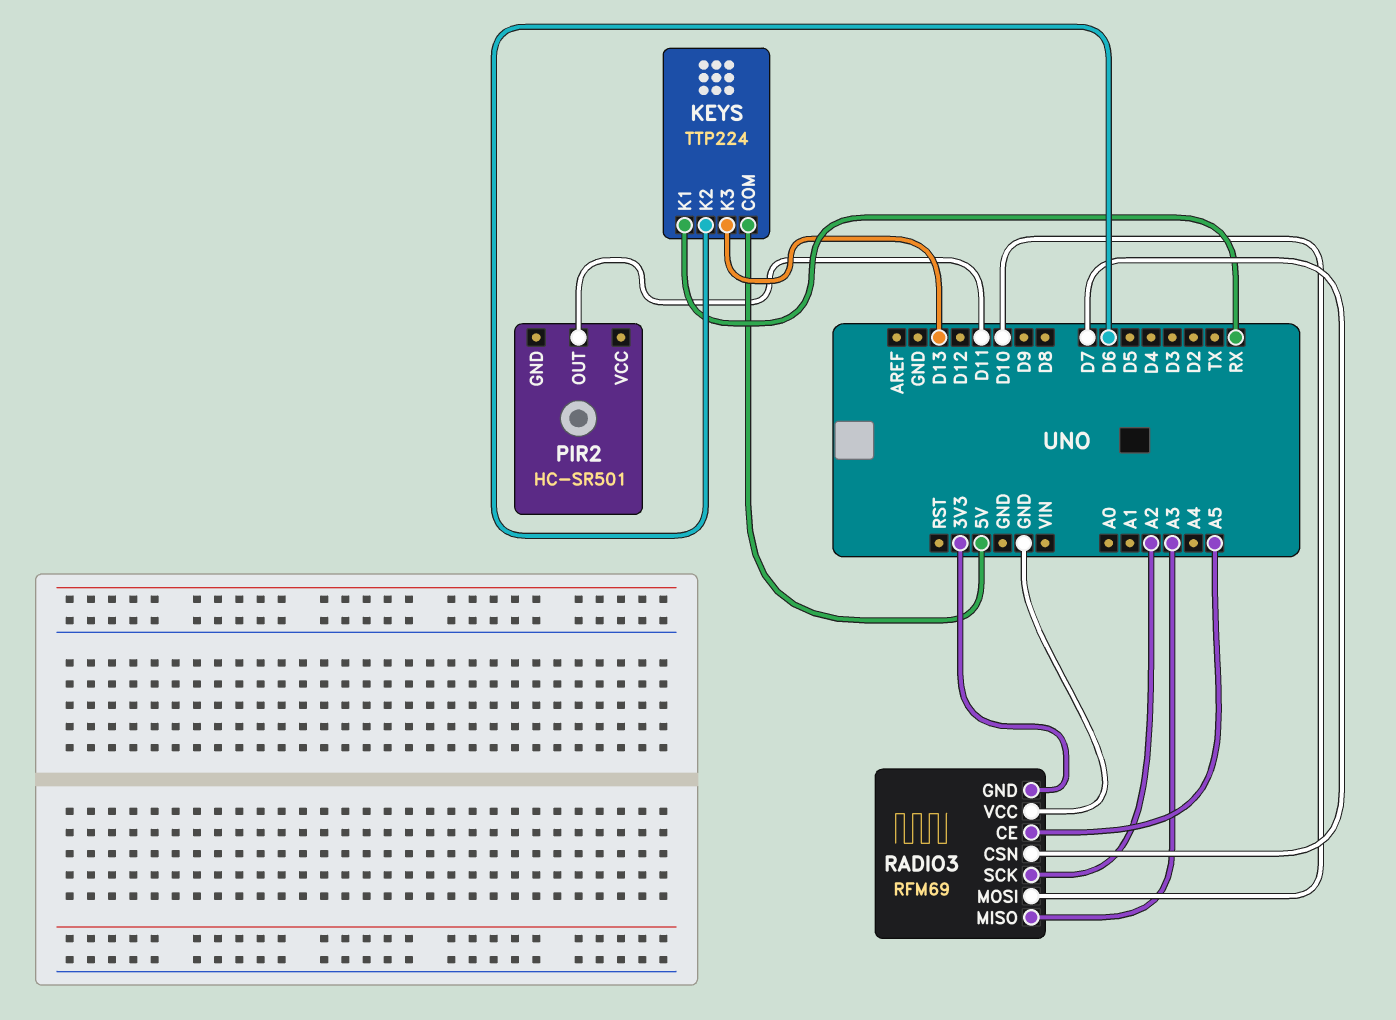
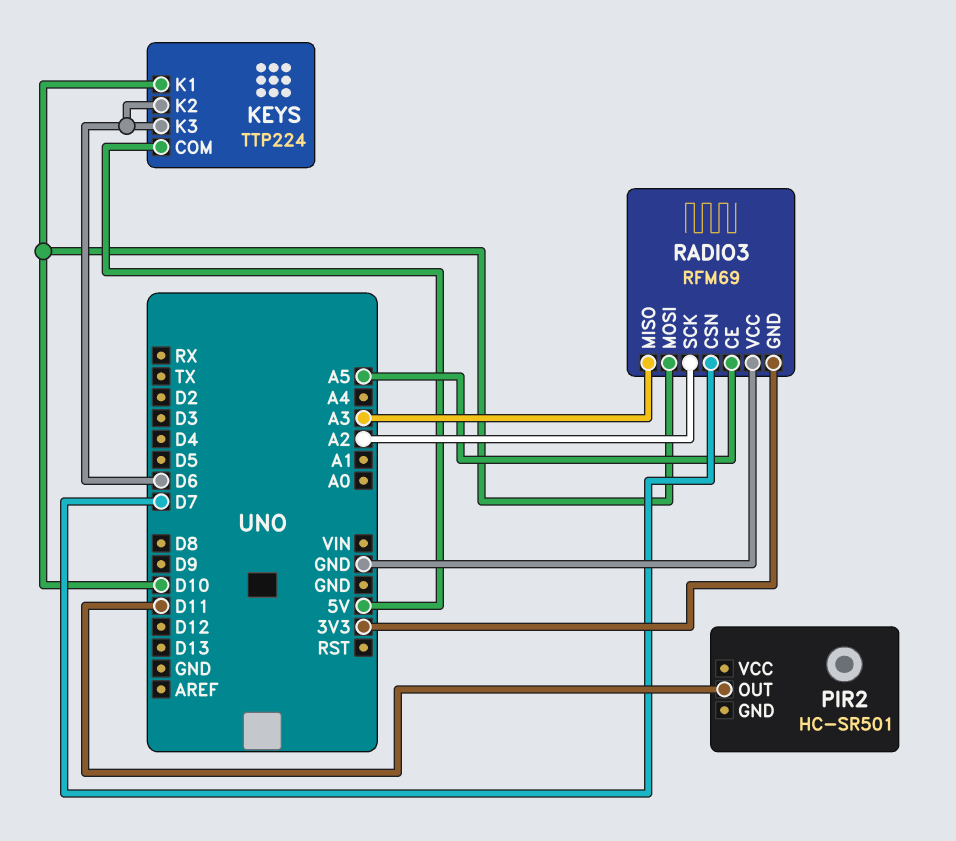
KEYS pin K1: RX -> D10
KEYS pin K3: D13 -> D6

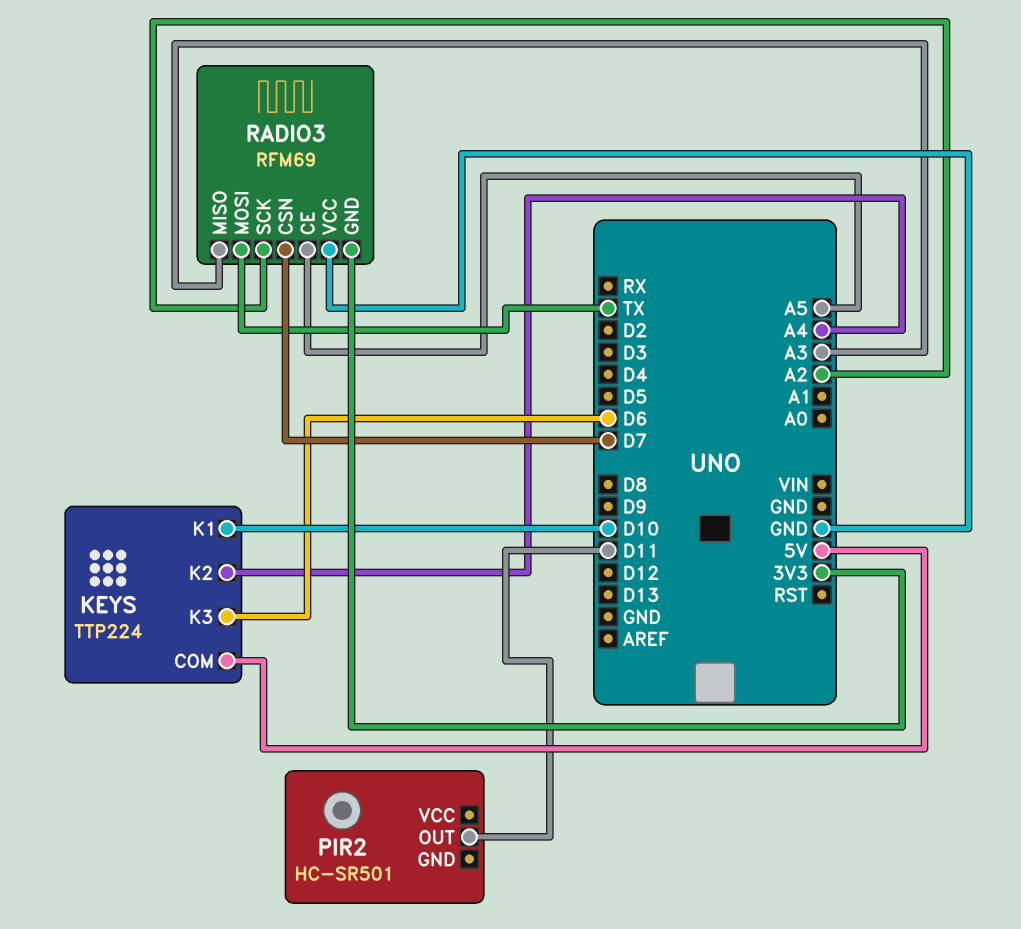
KEYS pin K2: D6 -> A4
RADIO3 pin MOSI: D10 -> TX

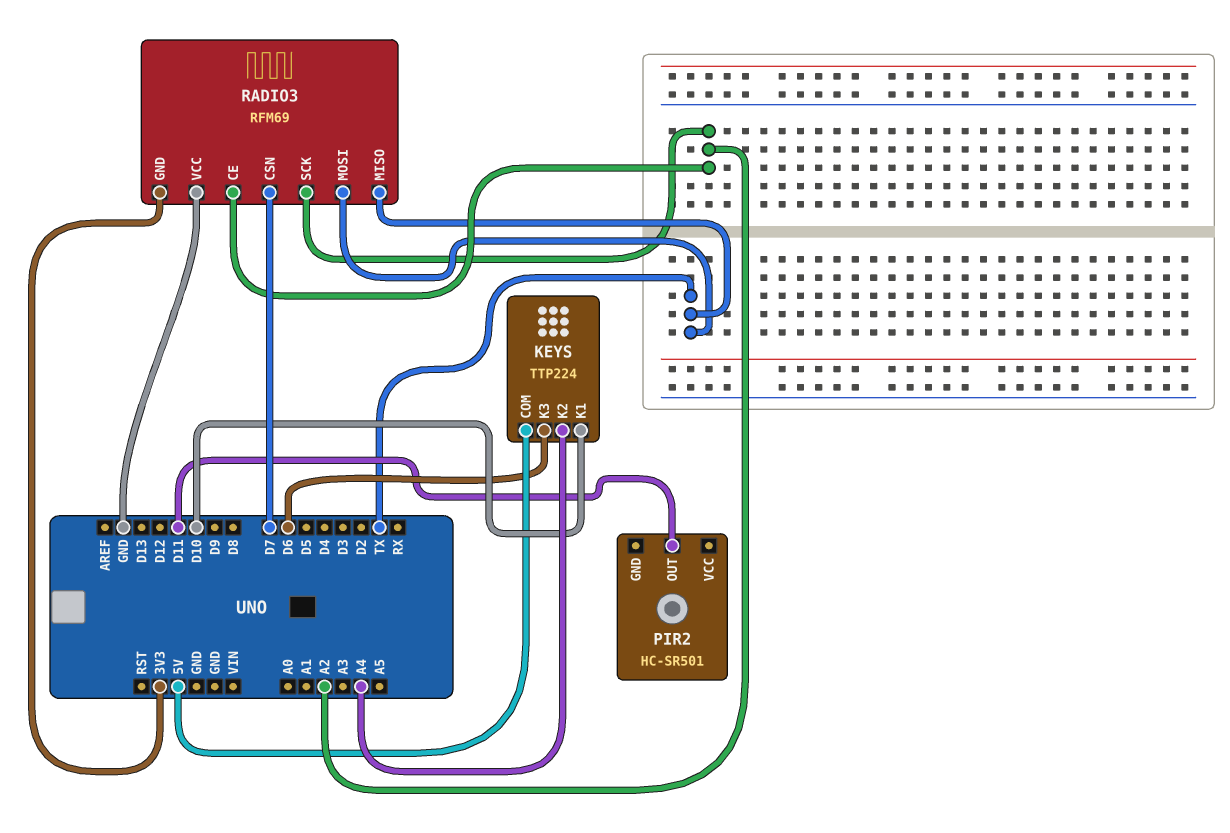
RADIO3 pin CE: A5 -> A2
RADIO3 pin MISO: A3 -> TX

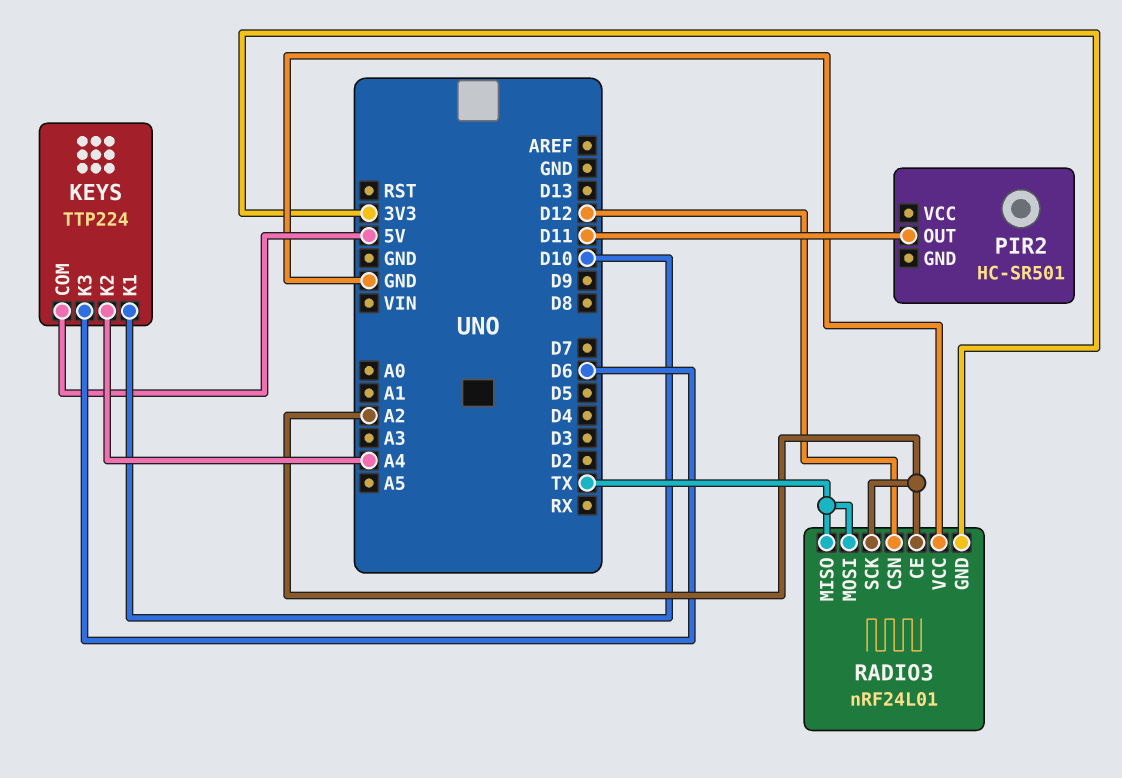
RADIO3: RFM69 -> nRF24L01
RADIO3 pin CSN: D7 -> D12

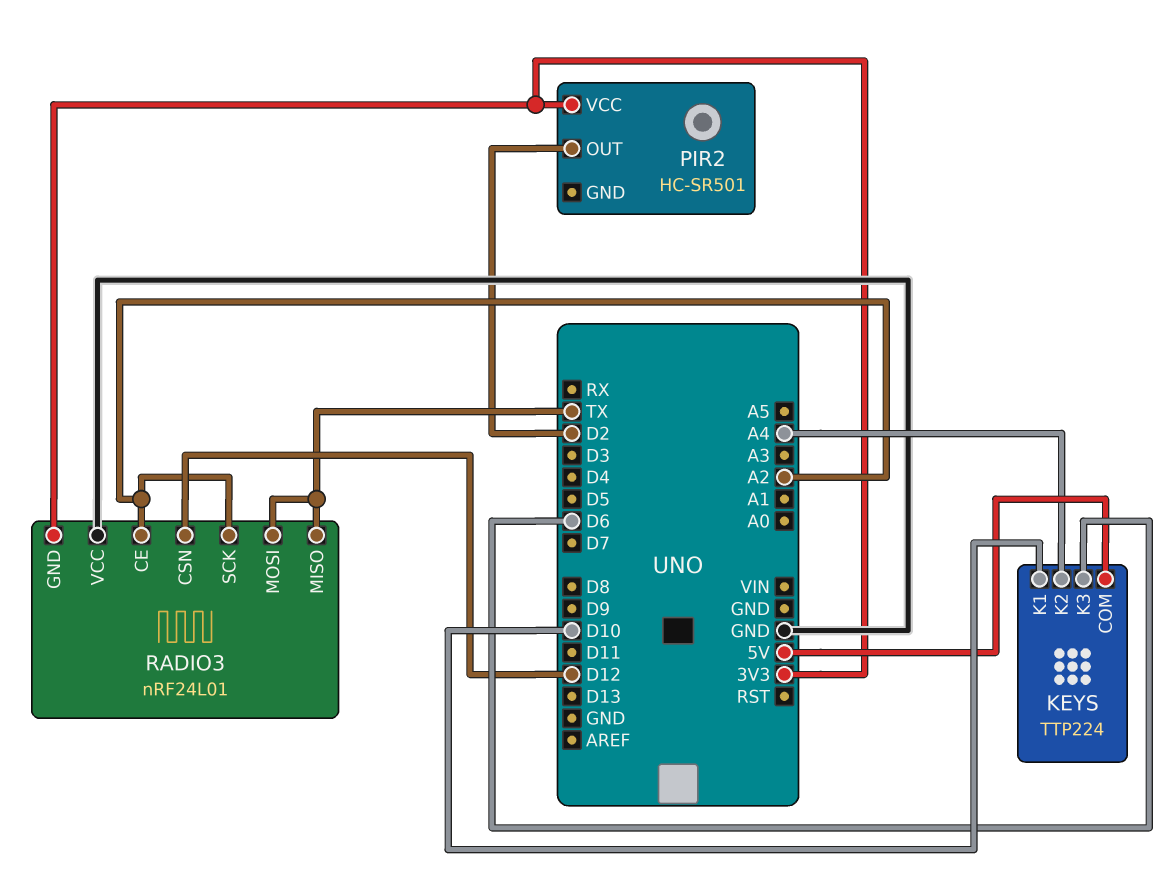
PIR2 pin OUT: D11 -> D2
PIR2 pin VCC: none -> 3V3

